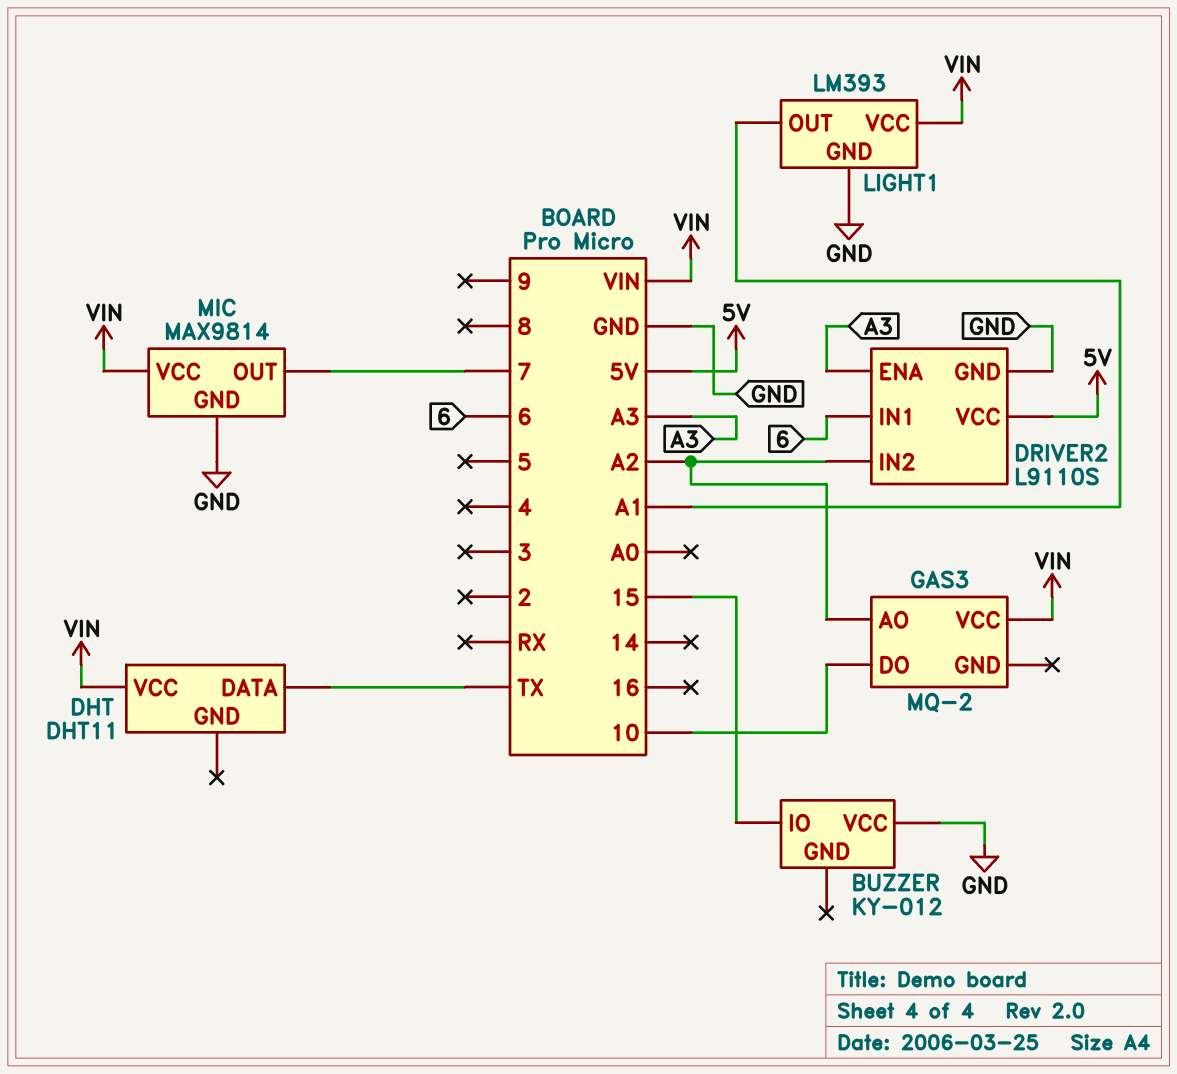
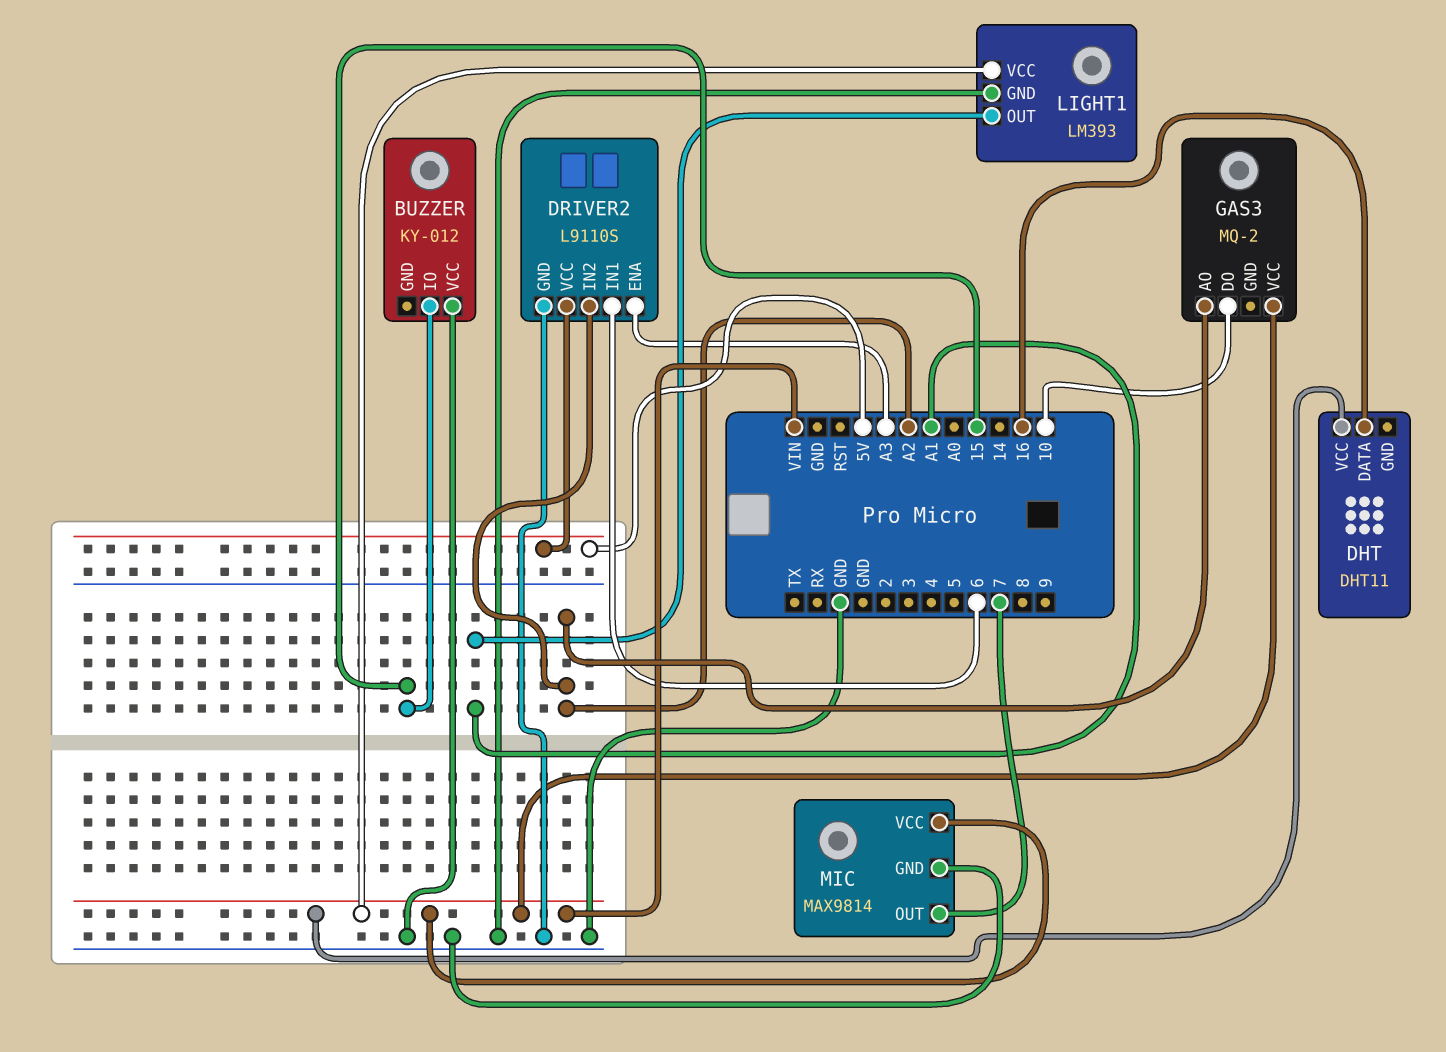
DHT pin DATA: TX -> 16

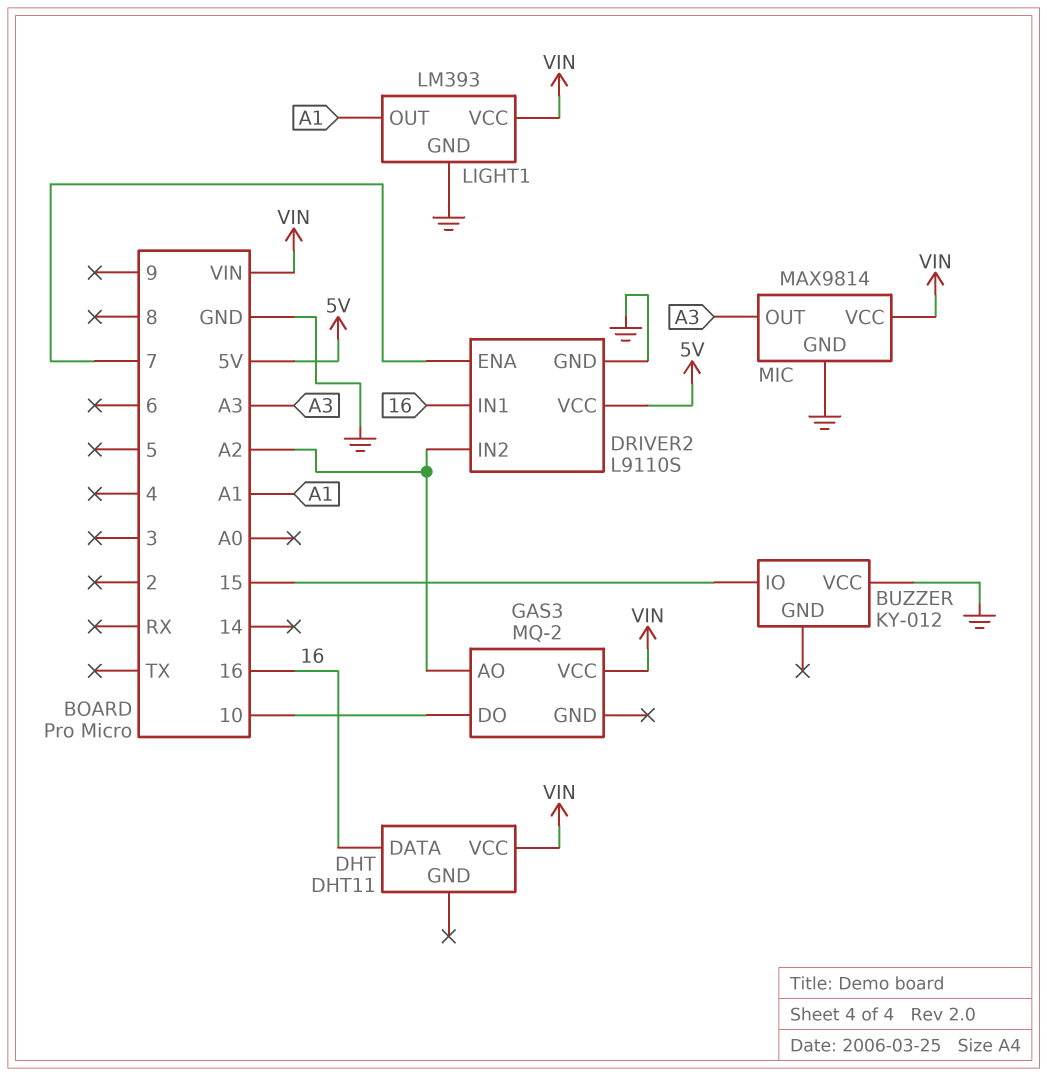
DRIVER2 pin ENA: A3 -> 7
DRIVER2 pin IN1: 6 -> 16
MIC pin OUT: 7 -> A3

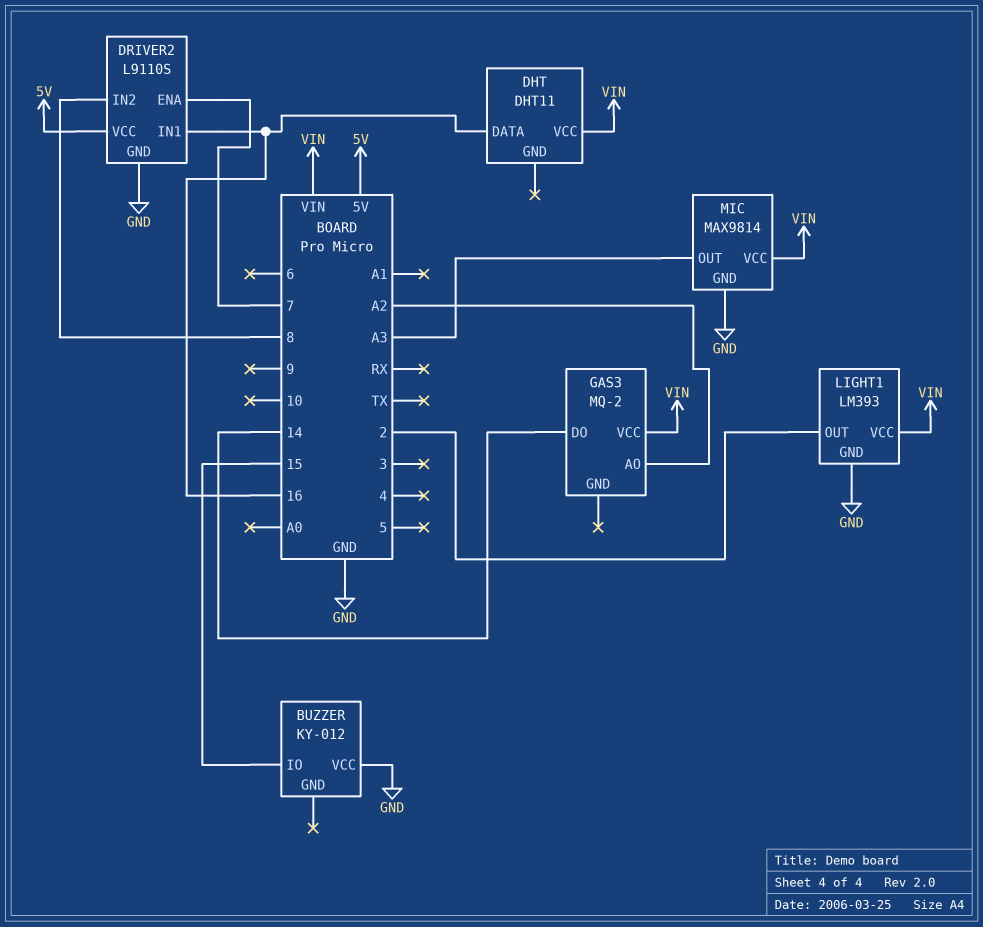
DRIVER2 pin IN2: A2 -> 8
GAS3 pin DO: 10 -> 14
LIGHT1 pin OUT: A1 -> 2

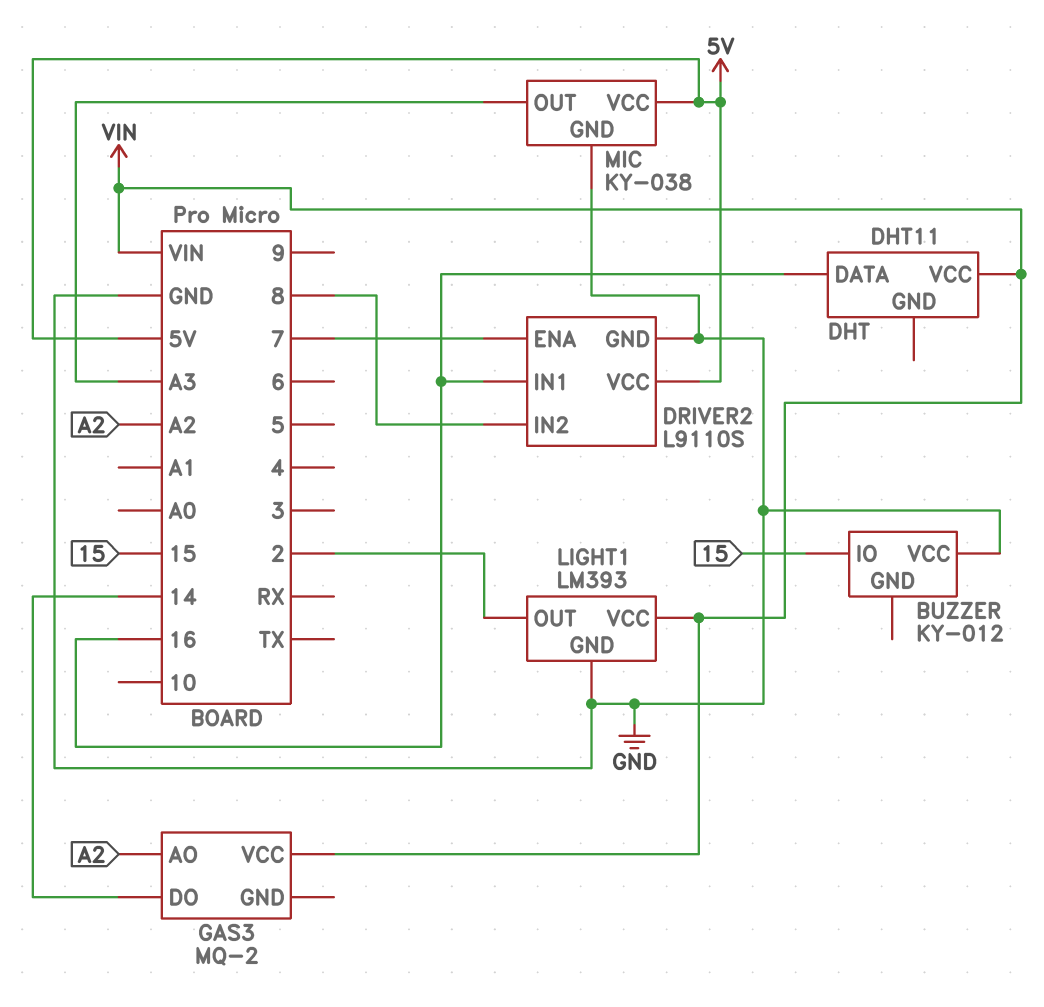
MIC: MAX9814 -> KY-038
MIC pin VCC: VIN -> 5V

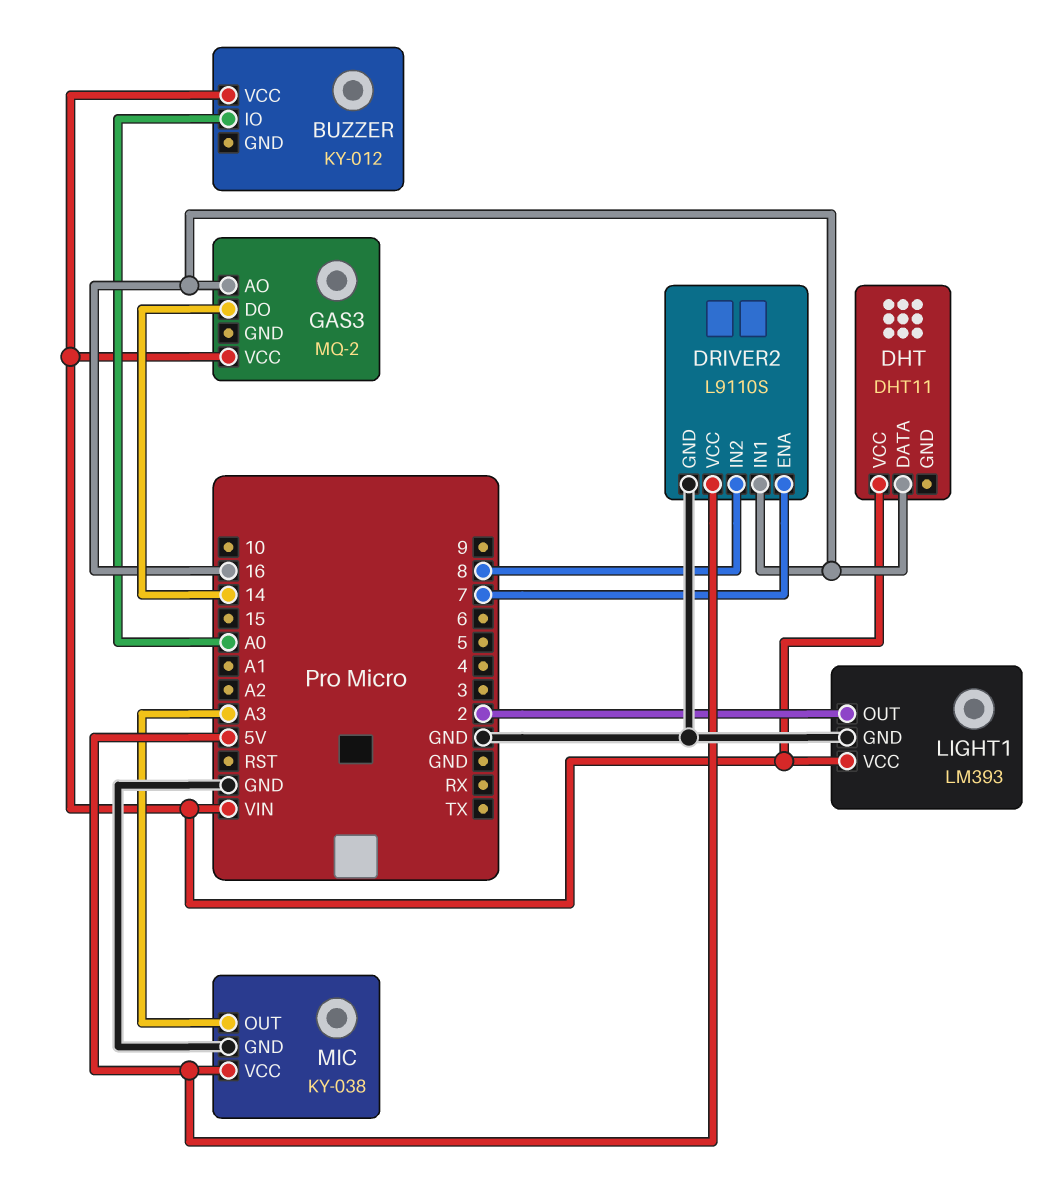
BUZZER pin IO: 15 -> A0
BUZZER pin VCC: GND -> VIN
GAS3 pin AO: A2 -> 16

